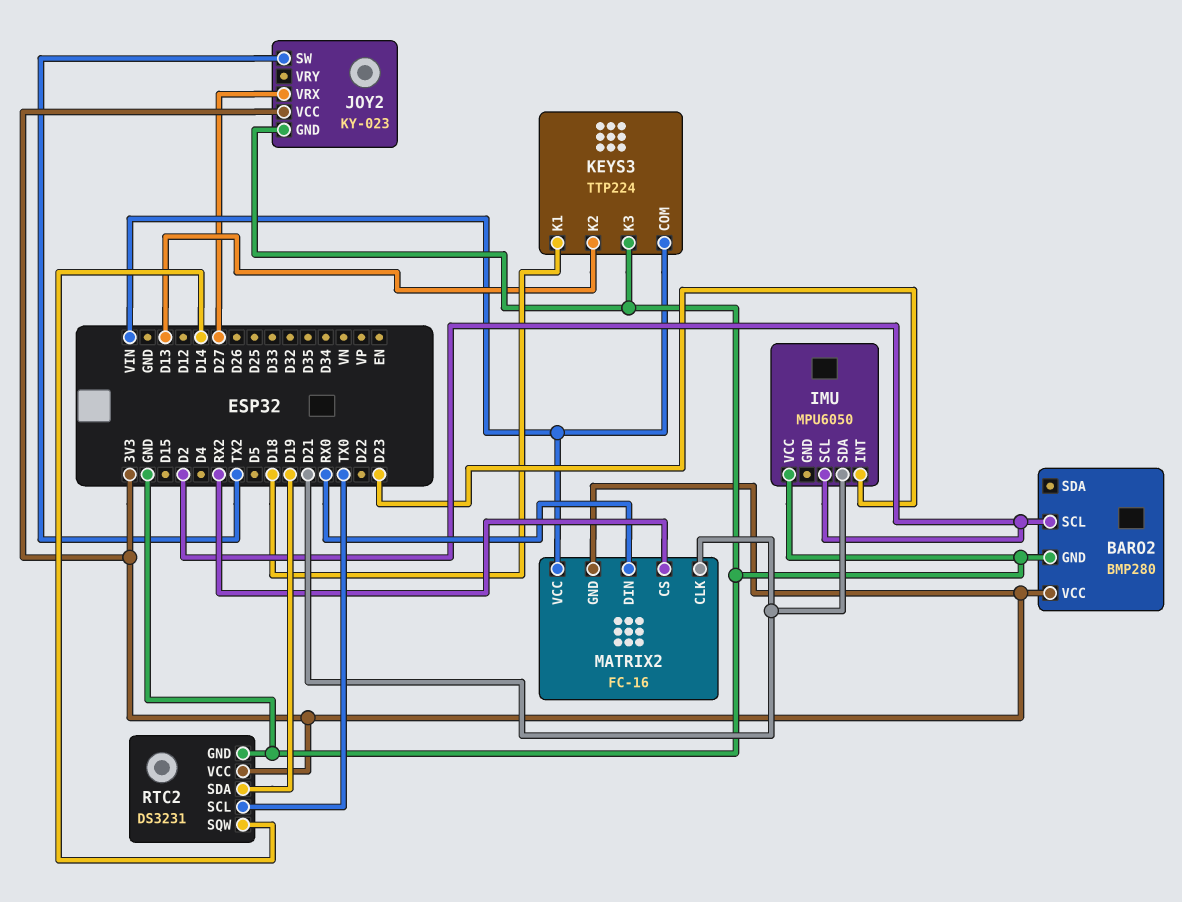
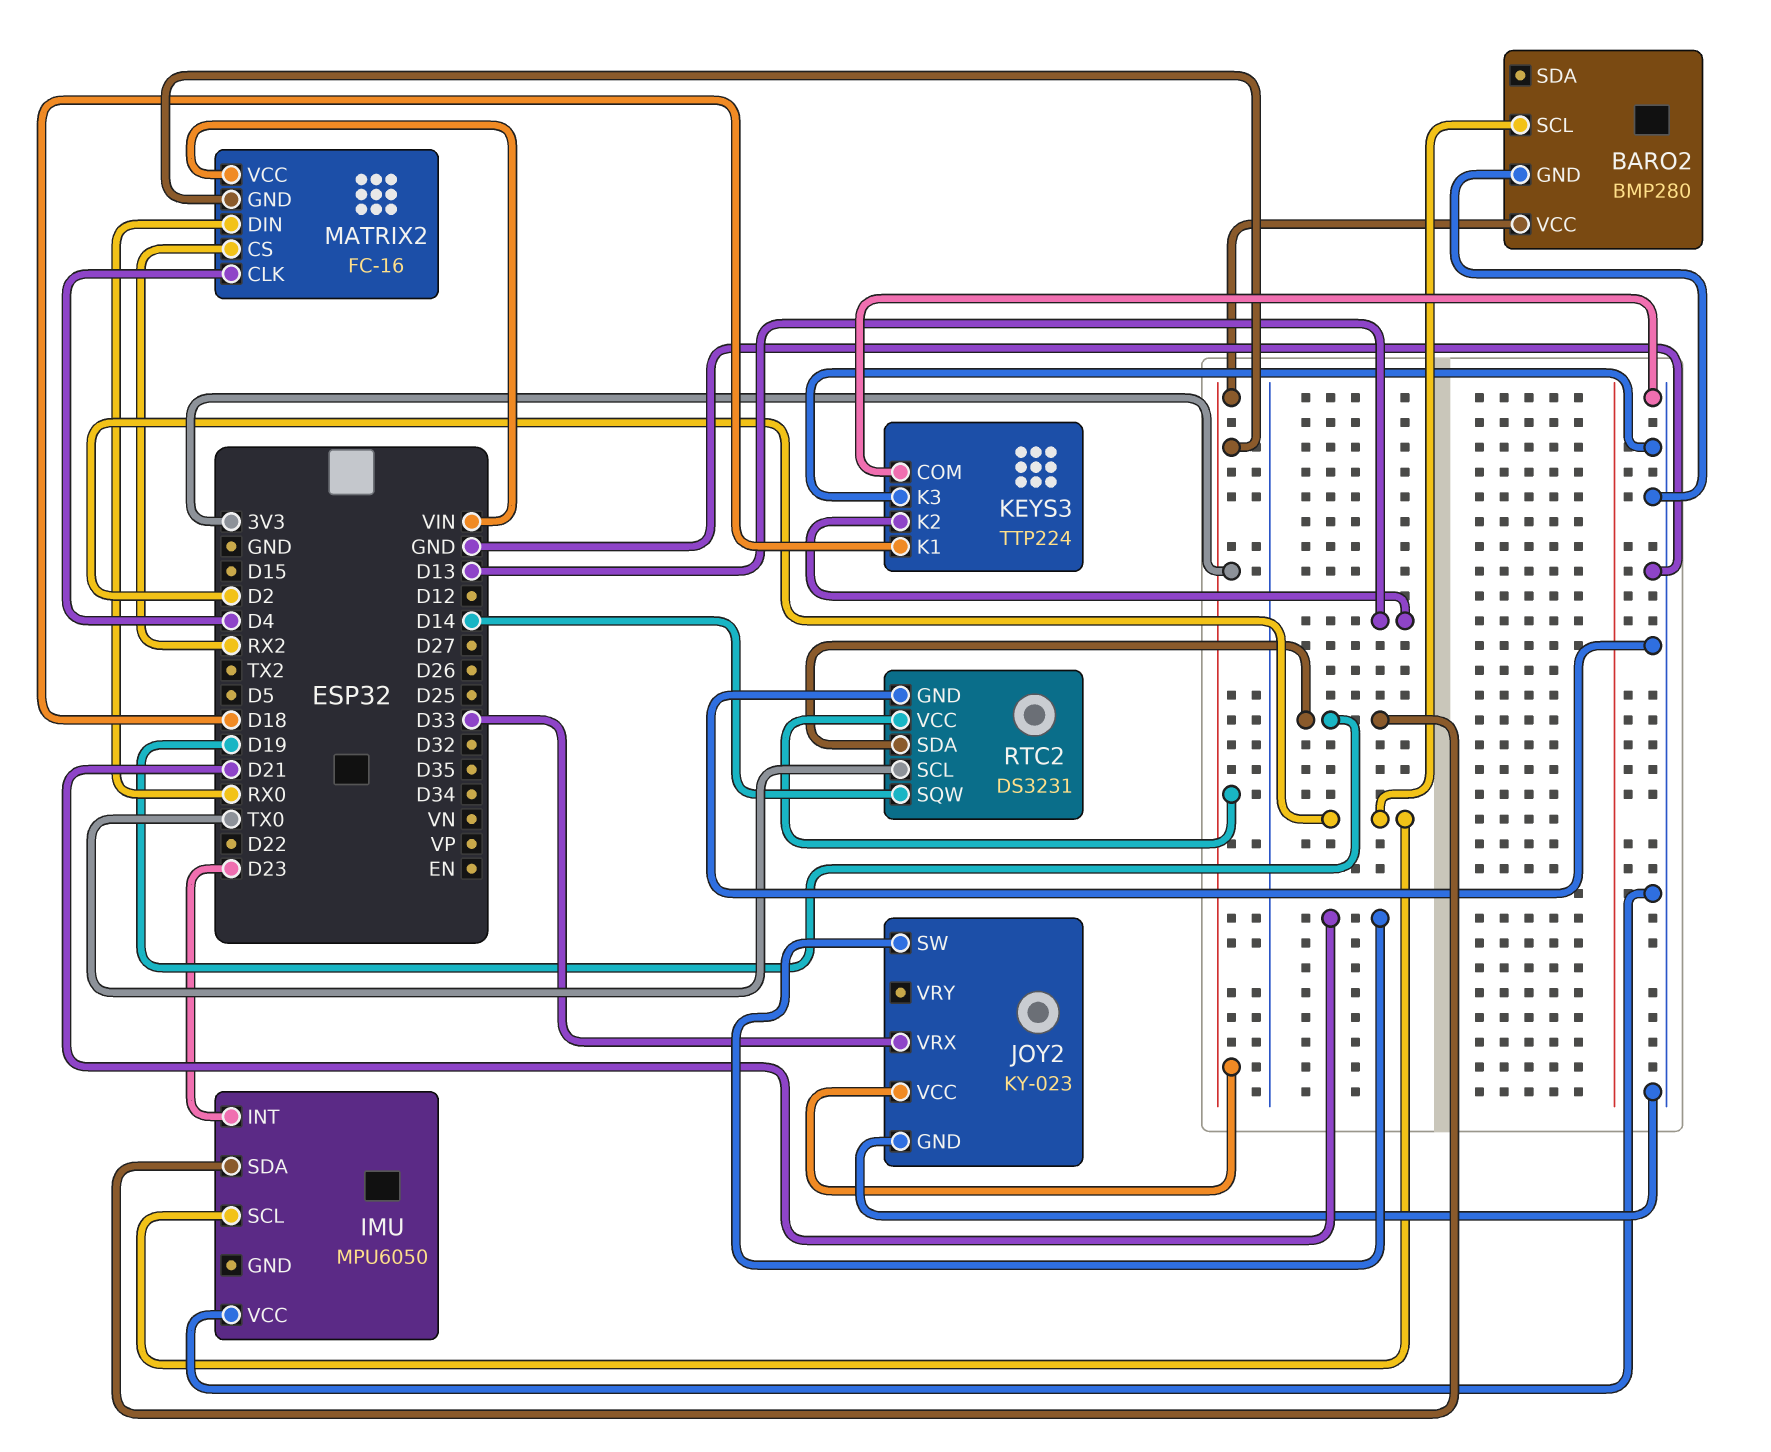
IMU pin SDA: D21 -> D19
JOY2 pin SW: TX2 -> D21
JOY2 pin VRX: D27 -> D33
KEYS3 pin COM: VIN -> GND
MATRIX2 pin CLK: D21 -> D4

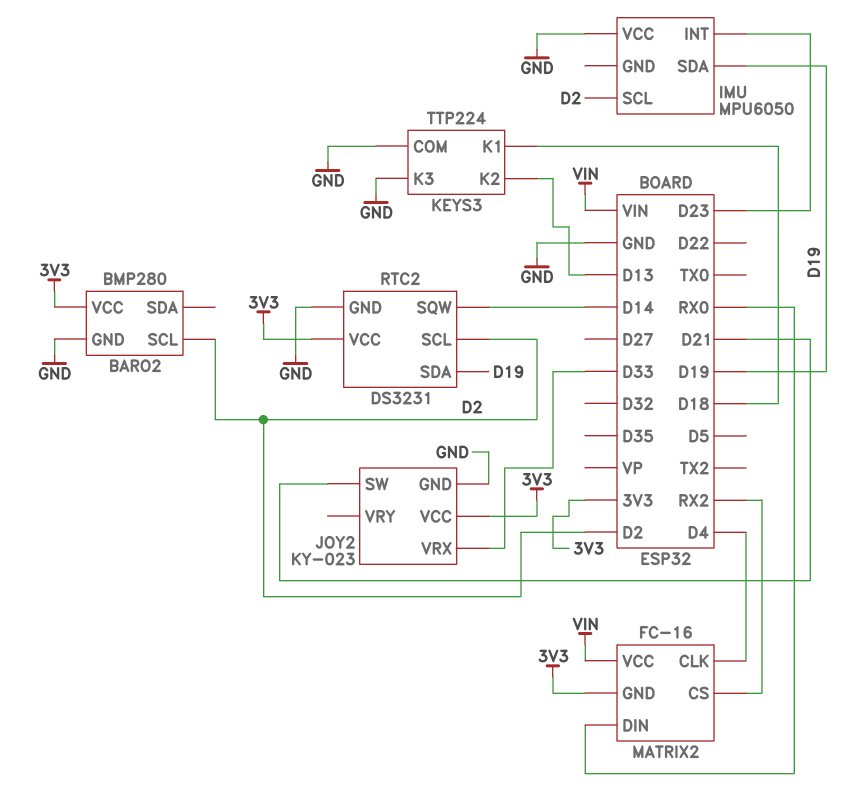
RTC2 pin SCL: TX0 -> D2

